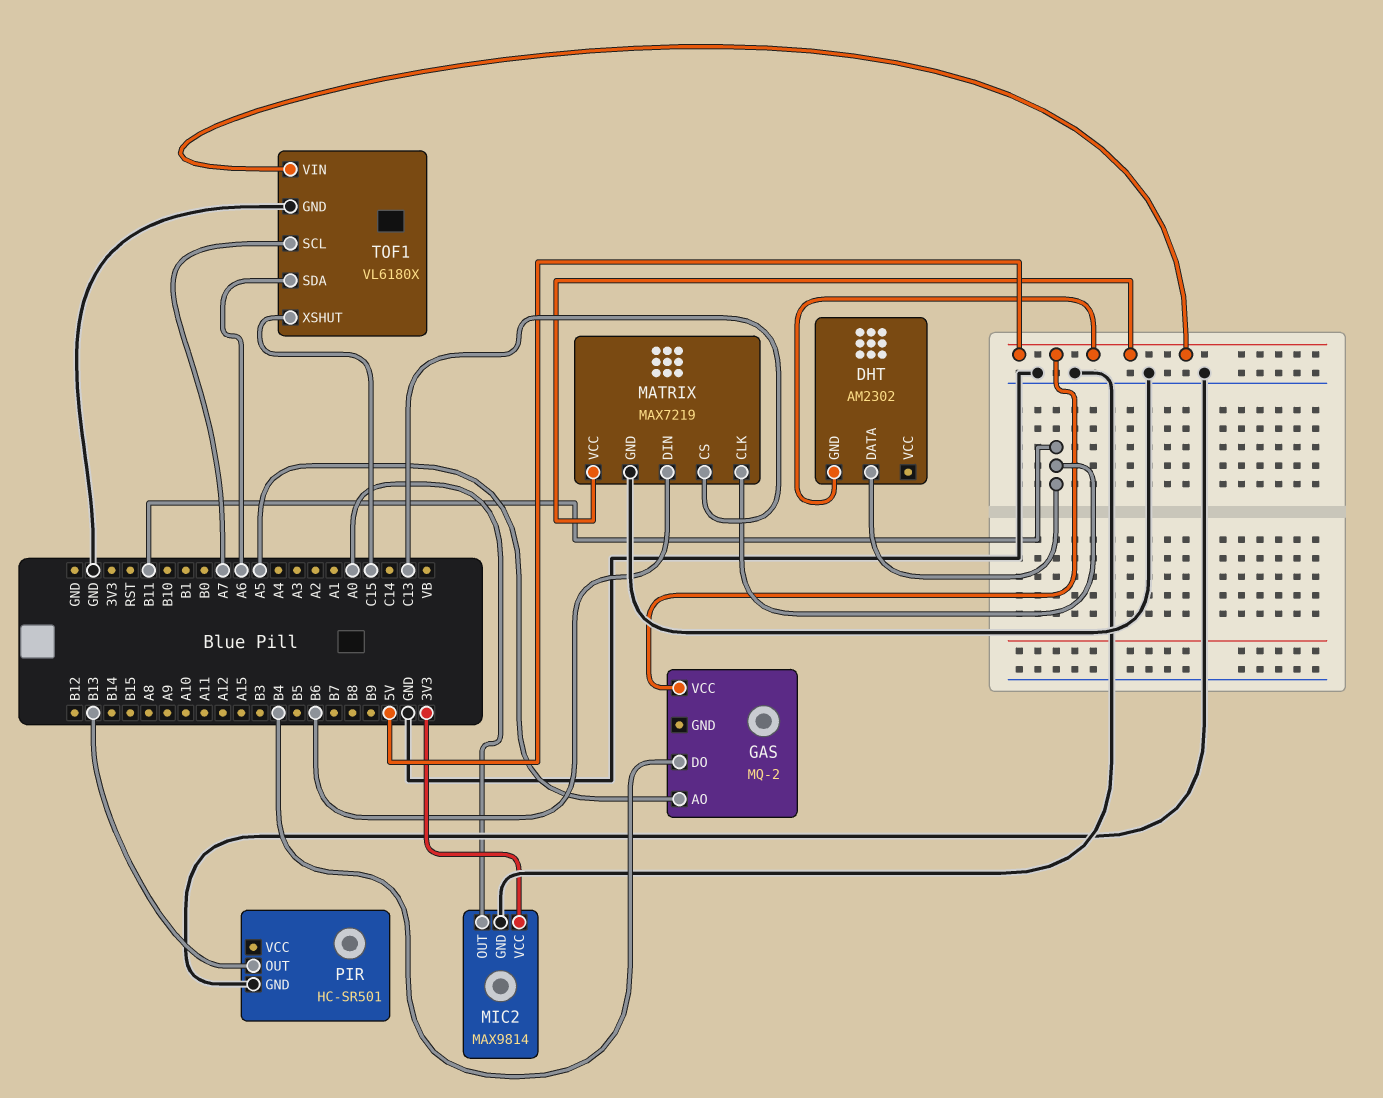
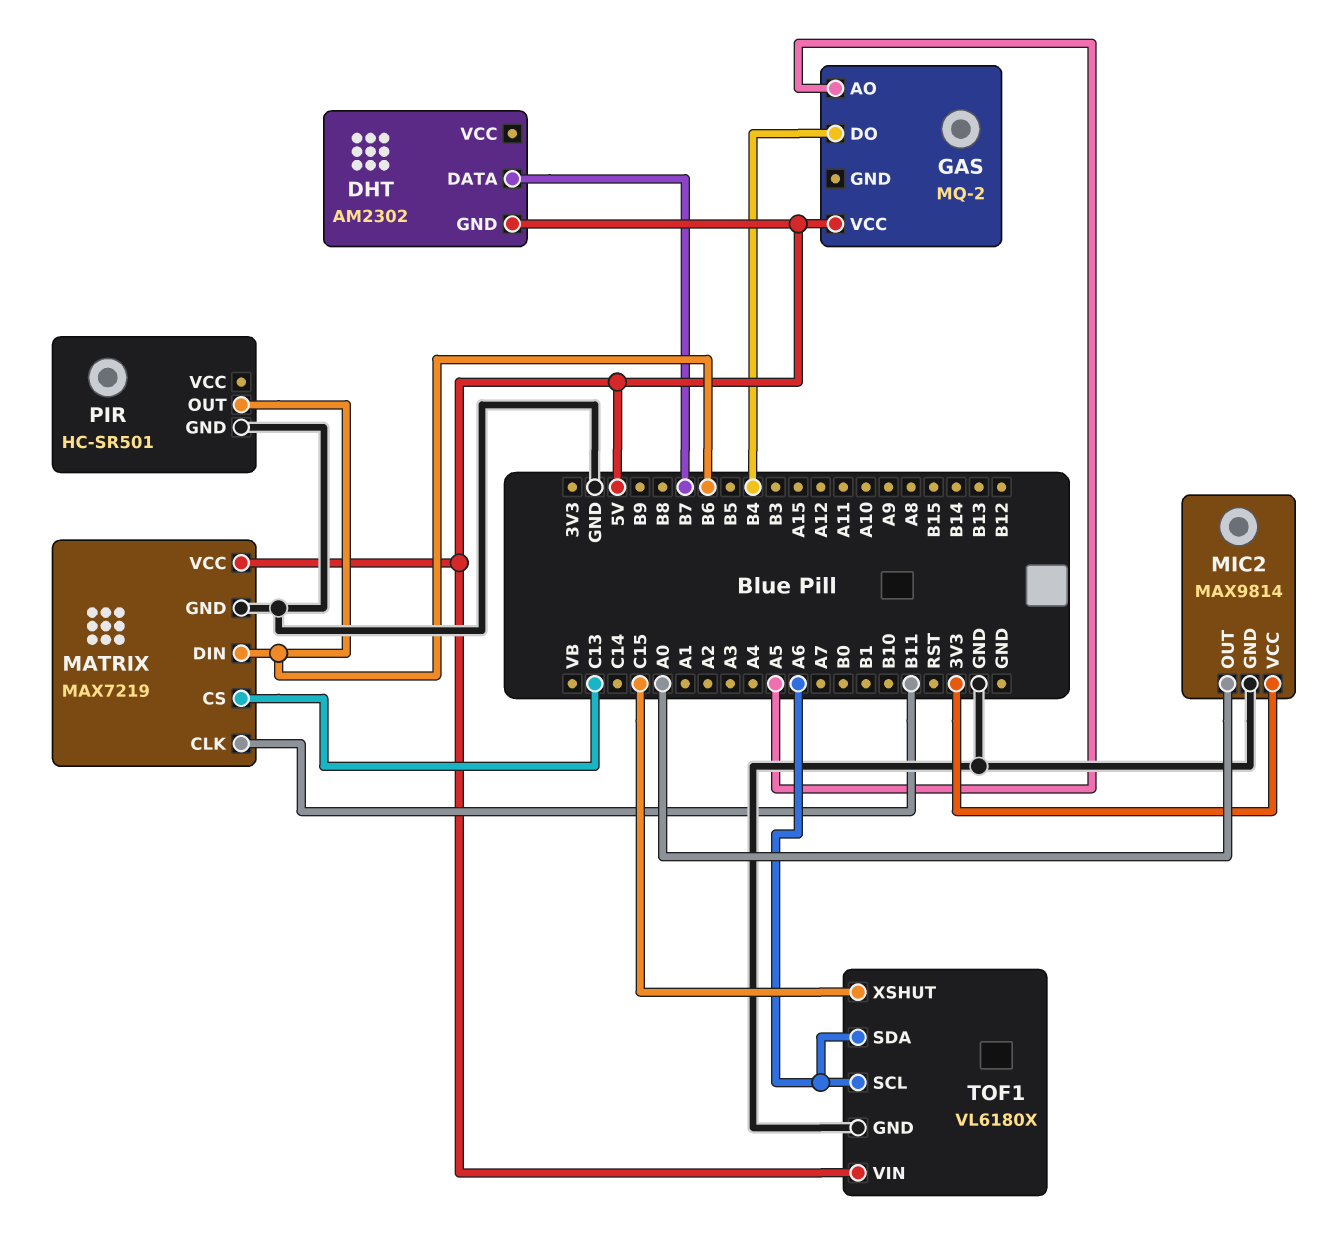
DHT pin DATA: B11 -> B7
PIR pin OUT: B13 -> B6
TOF1 pin SCL: A7 -> A6

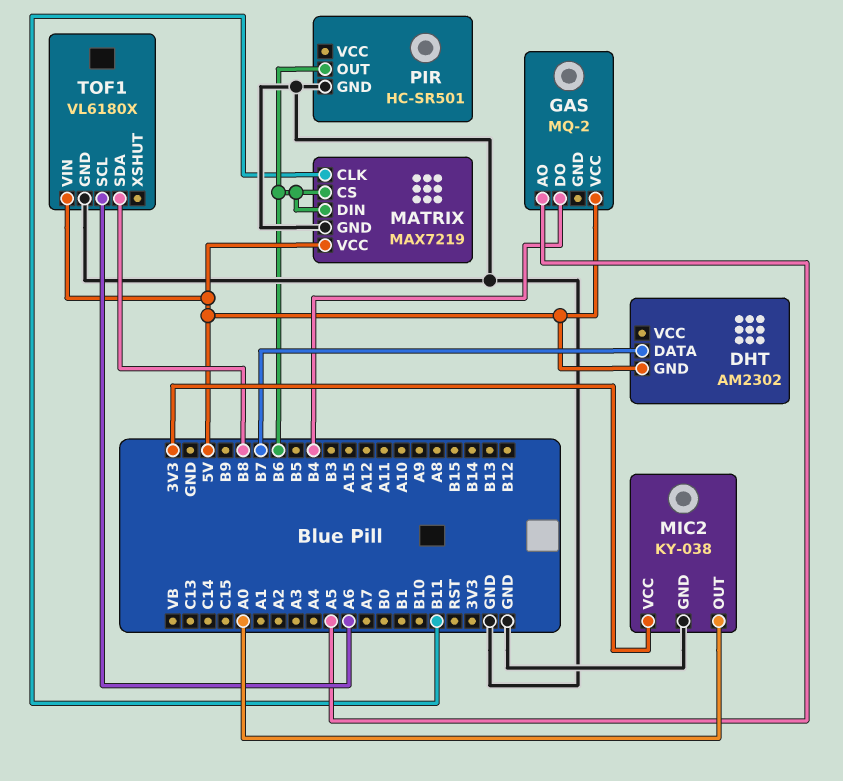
MATRIX pin CS: C13 -> B6
MIC2: MAX9814 -> KY-038
TOF1 pin SDA: A6 -> B8
TOF1 pin XSHUT: C15 -> none

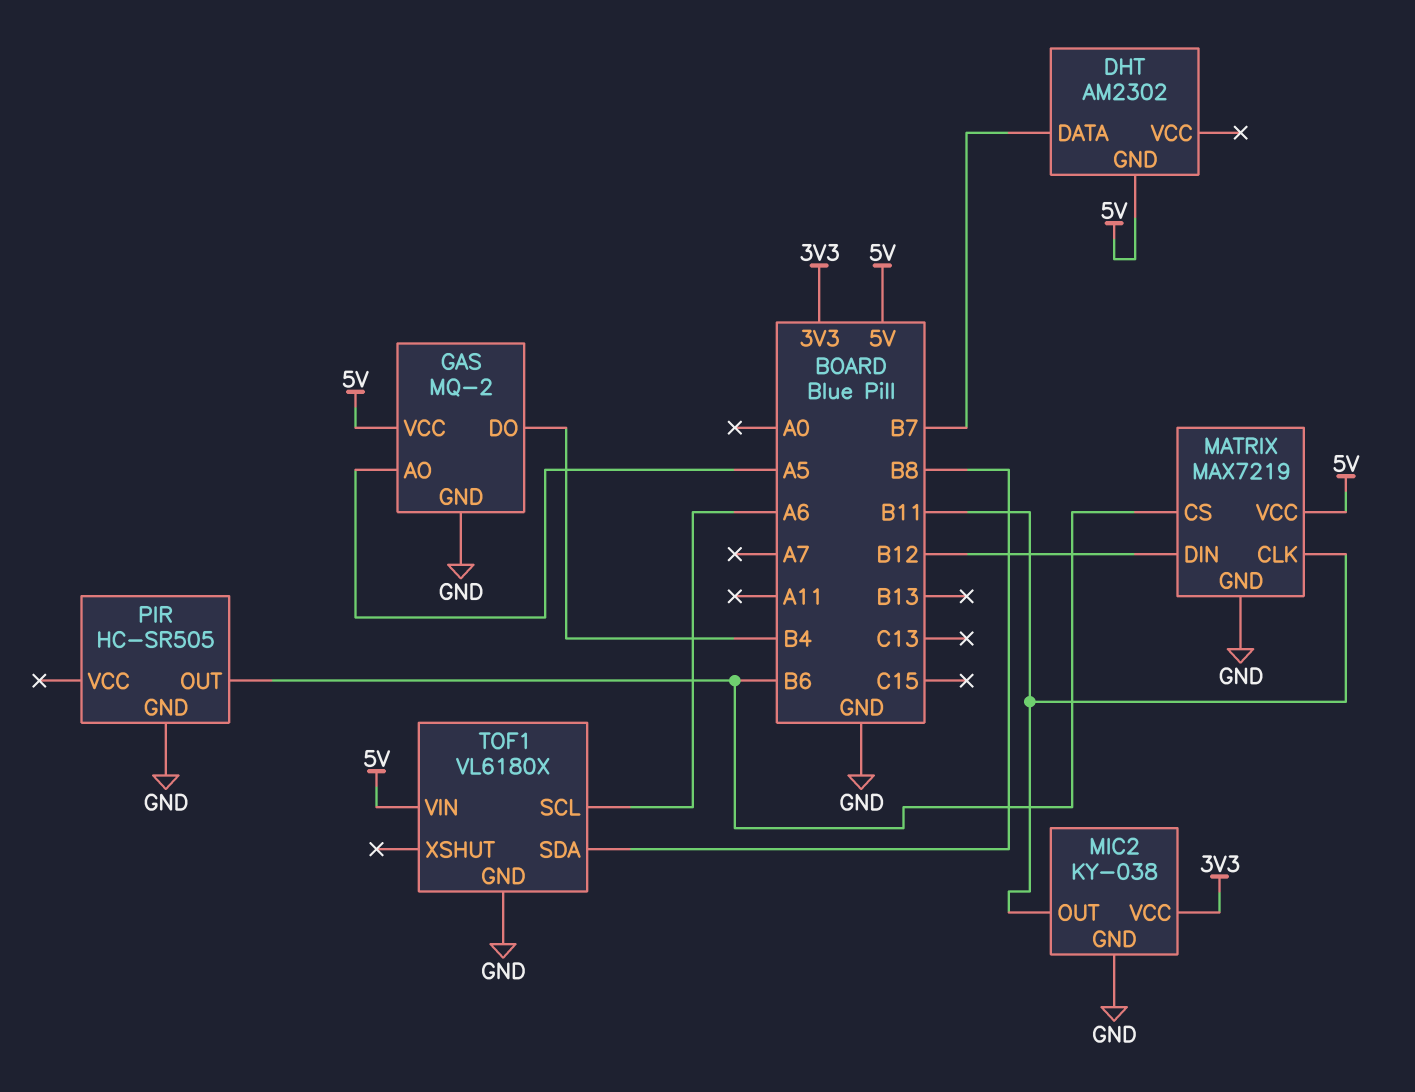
GAS pin GND: none -> GND
MATRIX pin DIN: B6 -> B12
MIC2 pin OUT: A0 -> B11
PIR: HC-SR501 -> HC-SR505

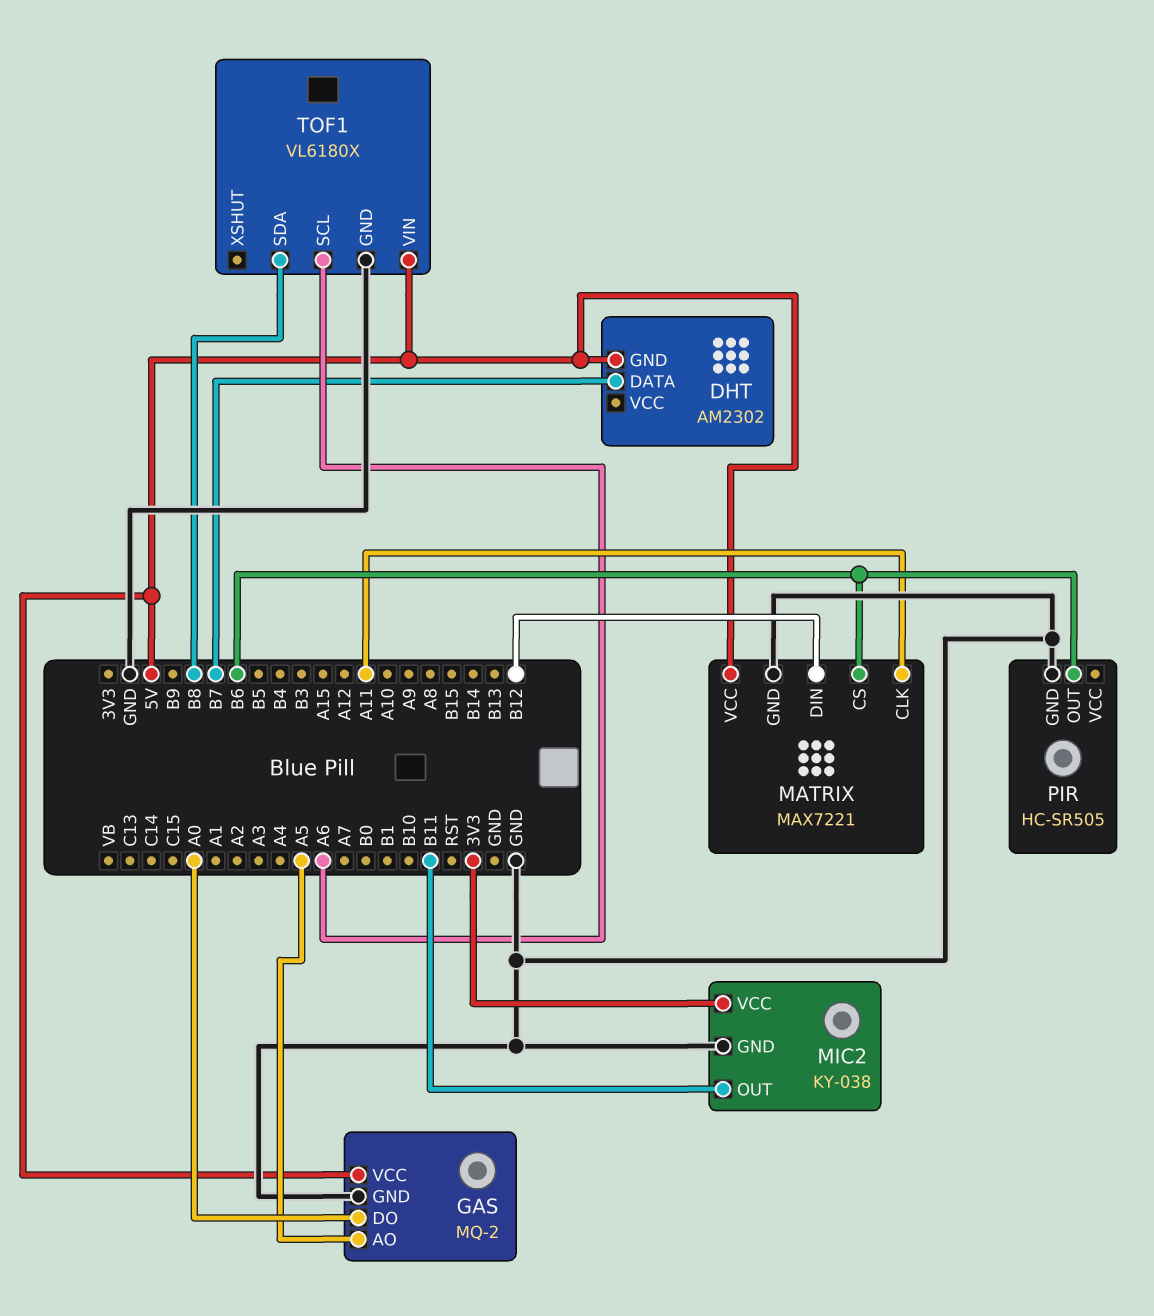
GAS pin DO: B4 -> A0
MATRIX: MAX7219 -> MAX7221
MATRIX pin CLK: B11 -> A11

